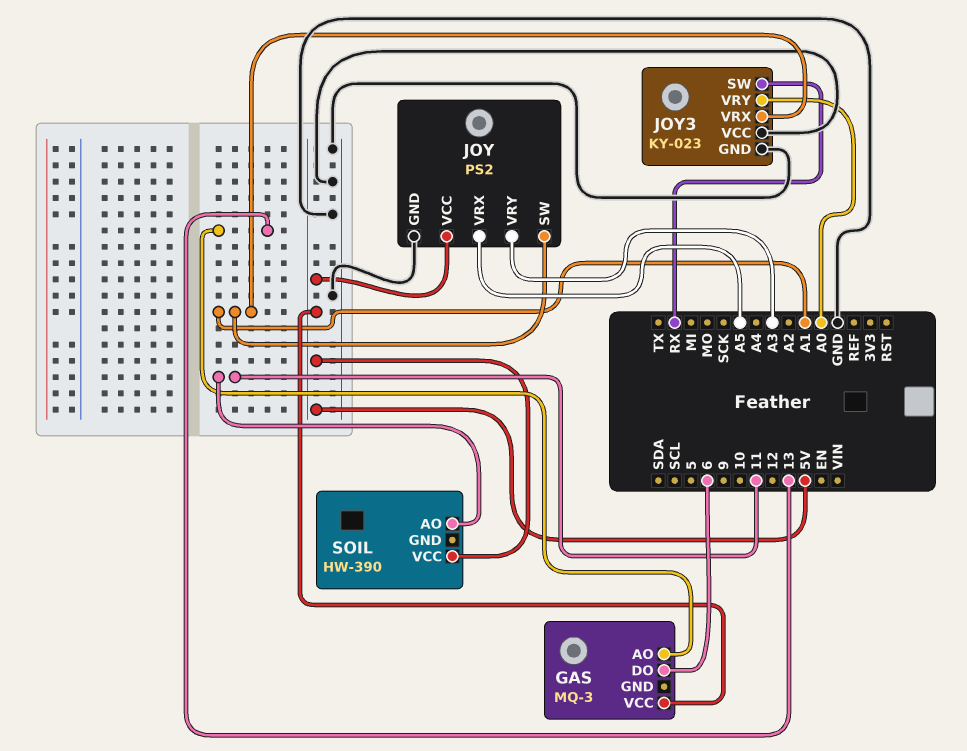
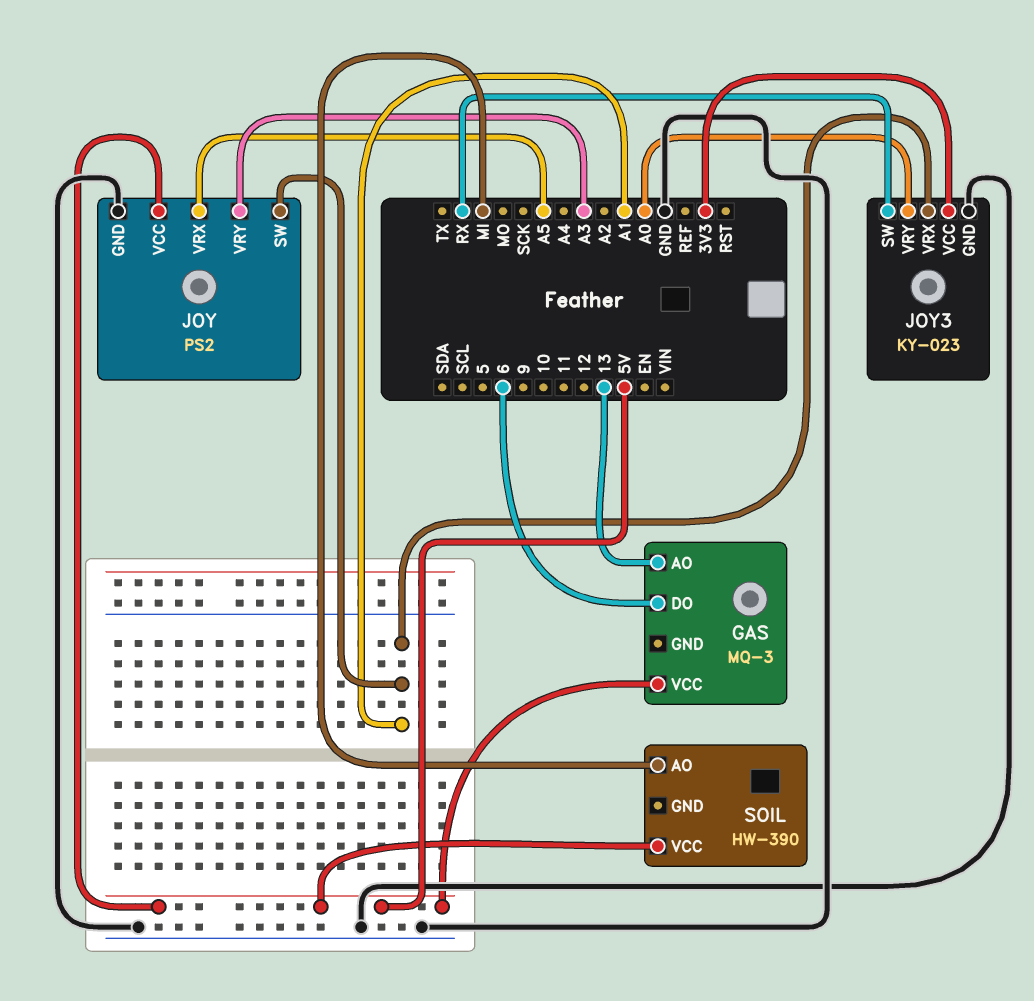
JOY3 pin VCC: GND -> 3V3
SOIL pin AO: 11 -> MI

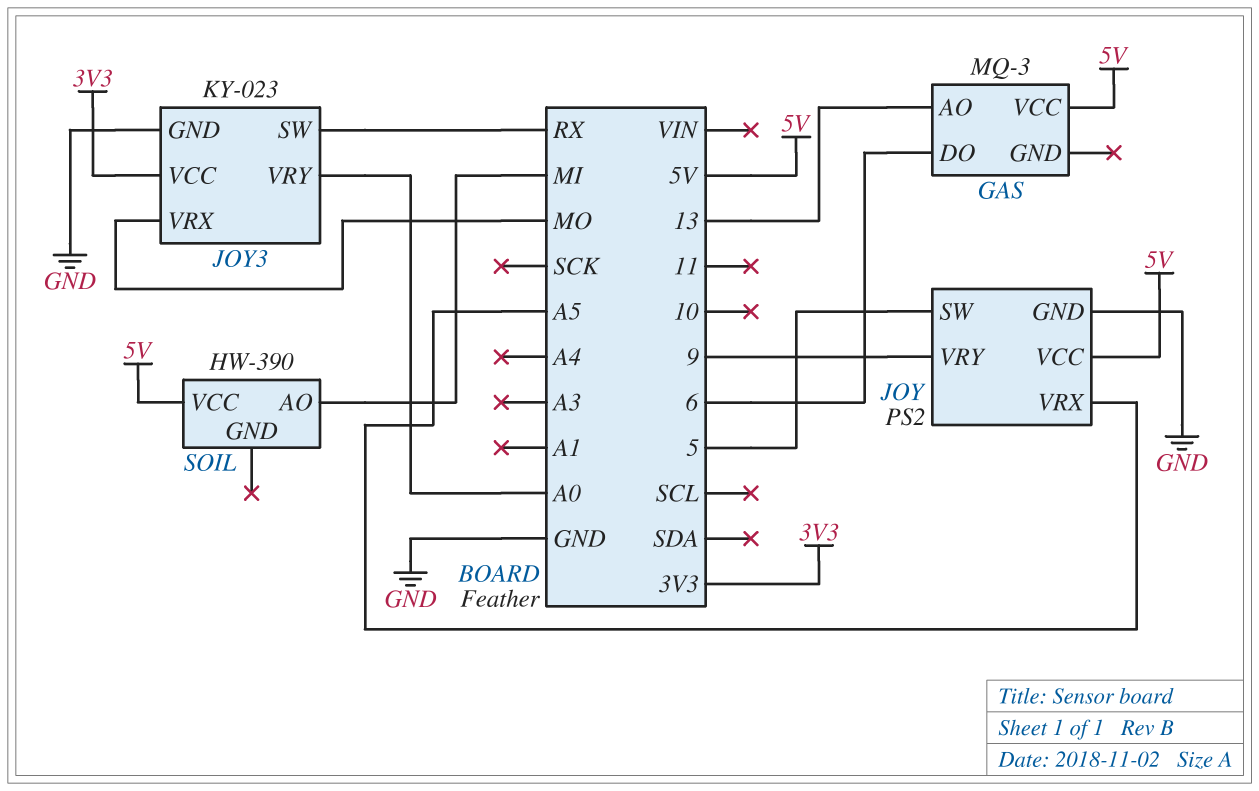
JOY pin SW: A1 -> 5
JOY pin VRY: A3 -> 9
JOY3 pin VRX: A1 -> MO

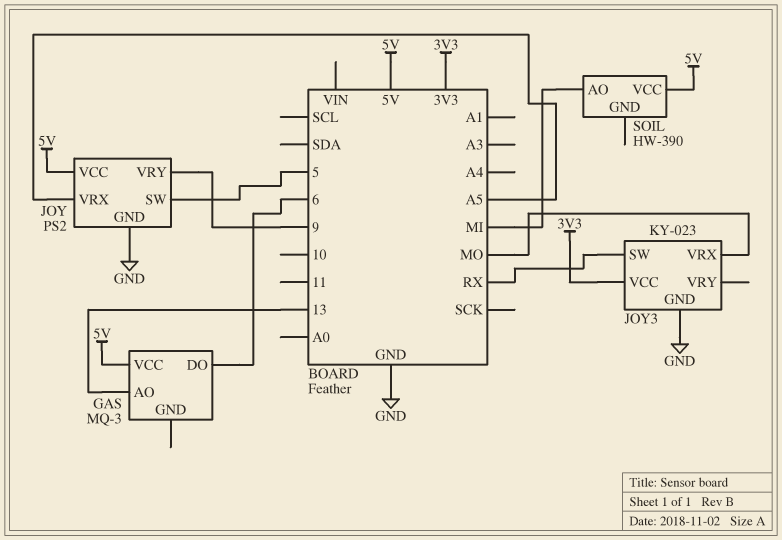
JOY3 pin VRY: A0 -> none

